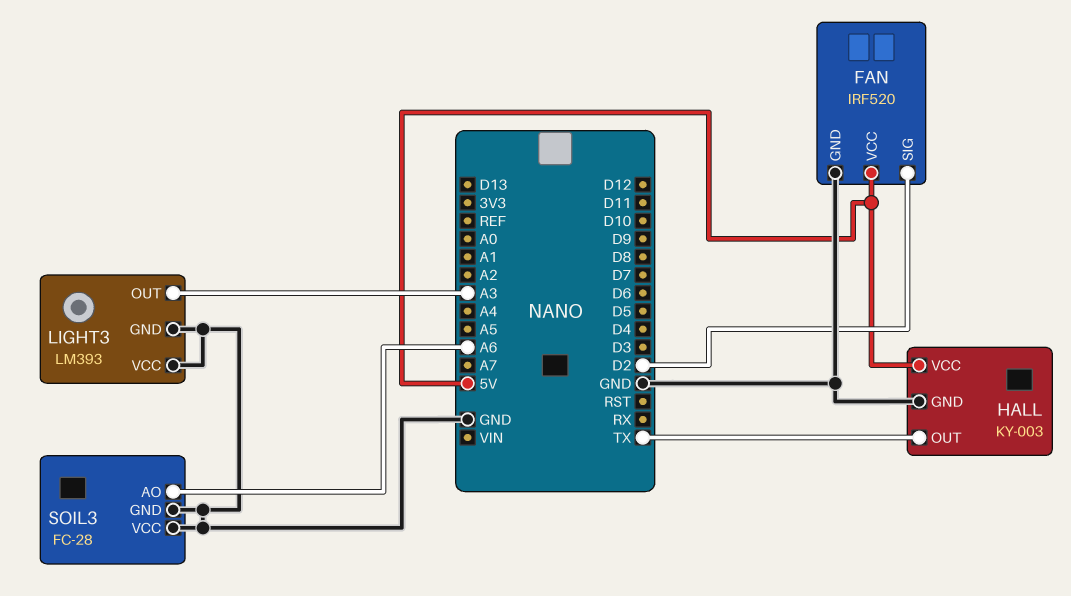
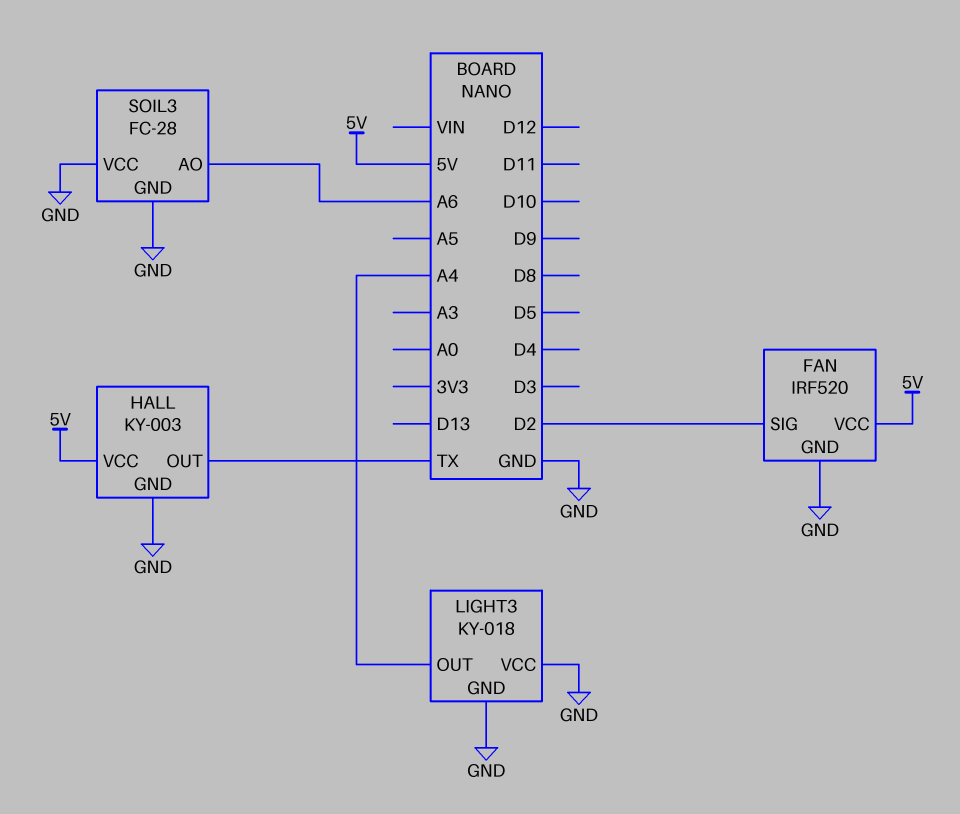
LIGHT3: LM393 -> KY-018
LIGHT3 pin OUT: A3 -> A4

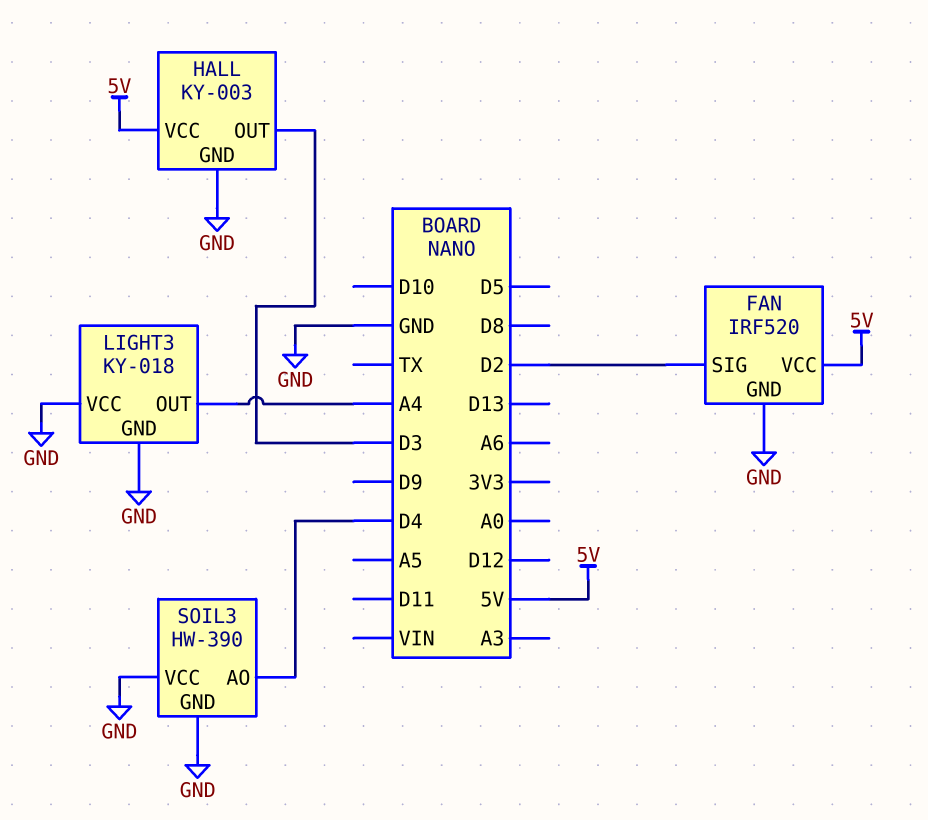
HALL pin OUT: TX -> D3
SOIL3: FC-28 -> HW-390
SOIL3 pin AO: A6 -> D4

